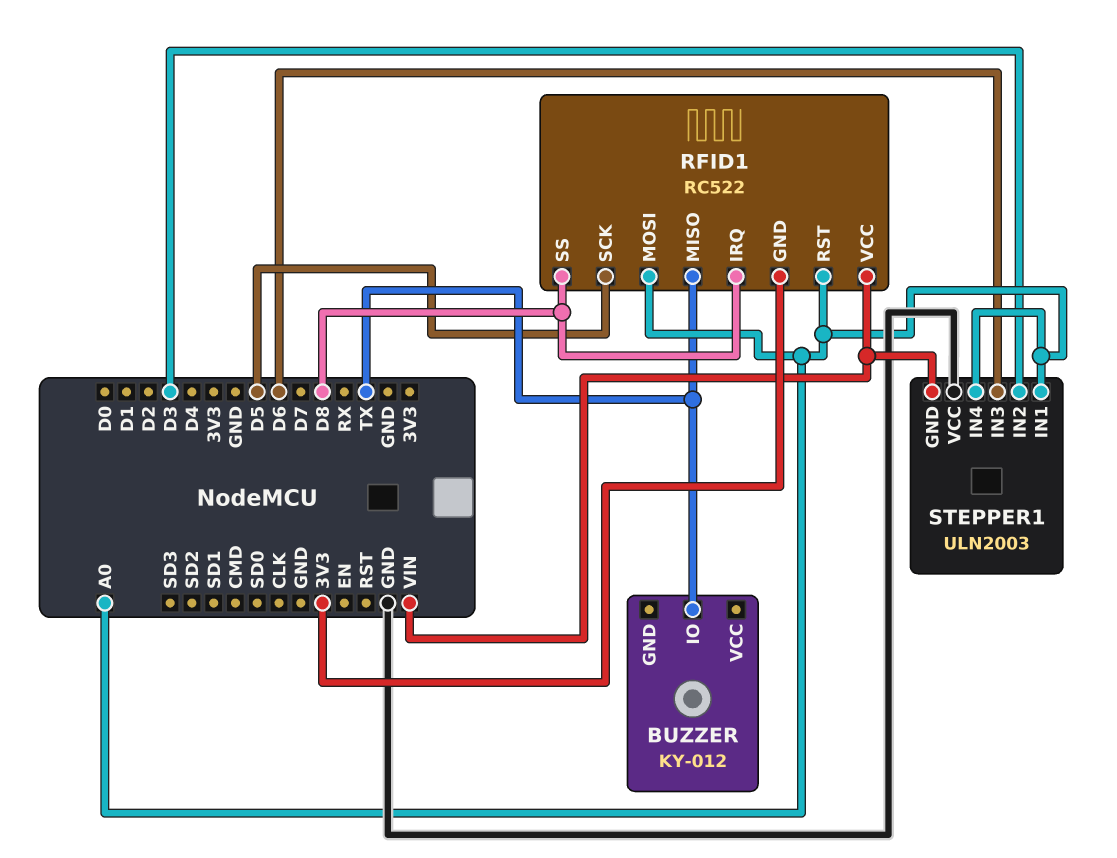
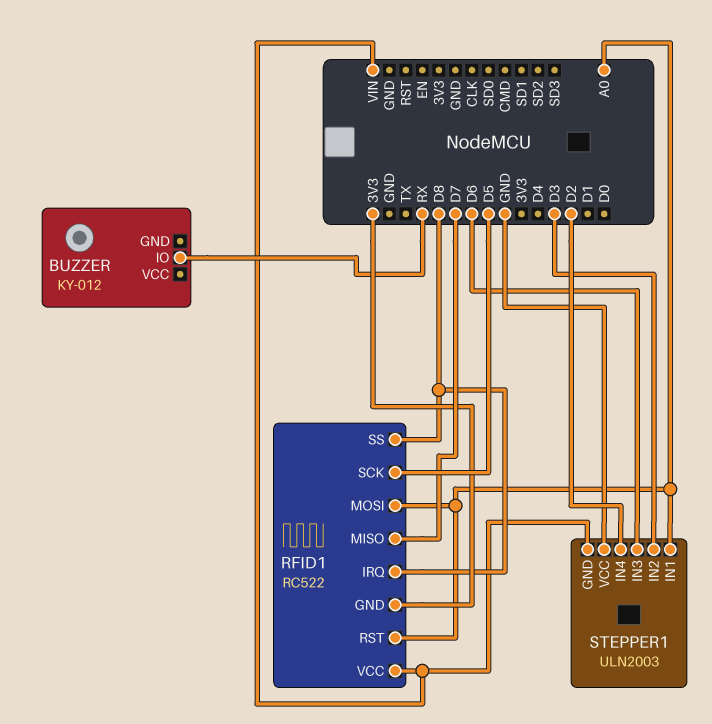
BUZZER pin IO: TX -> RX
RFID1 pin MISO: TX -> D7
STEPPER1 pin IN4: A0 -> D2

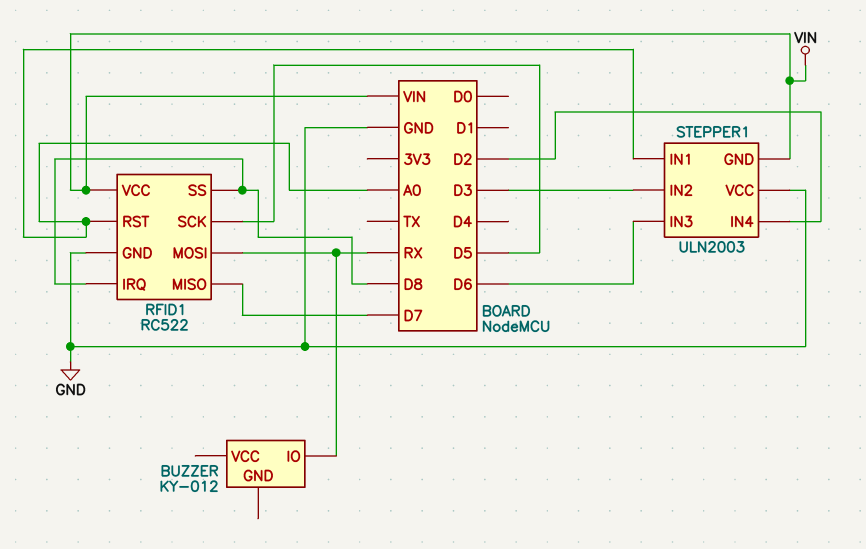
RFID1 pin GND: 3V3 -> GND
RFID1 pin MOSI: A0 -> RX

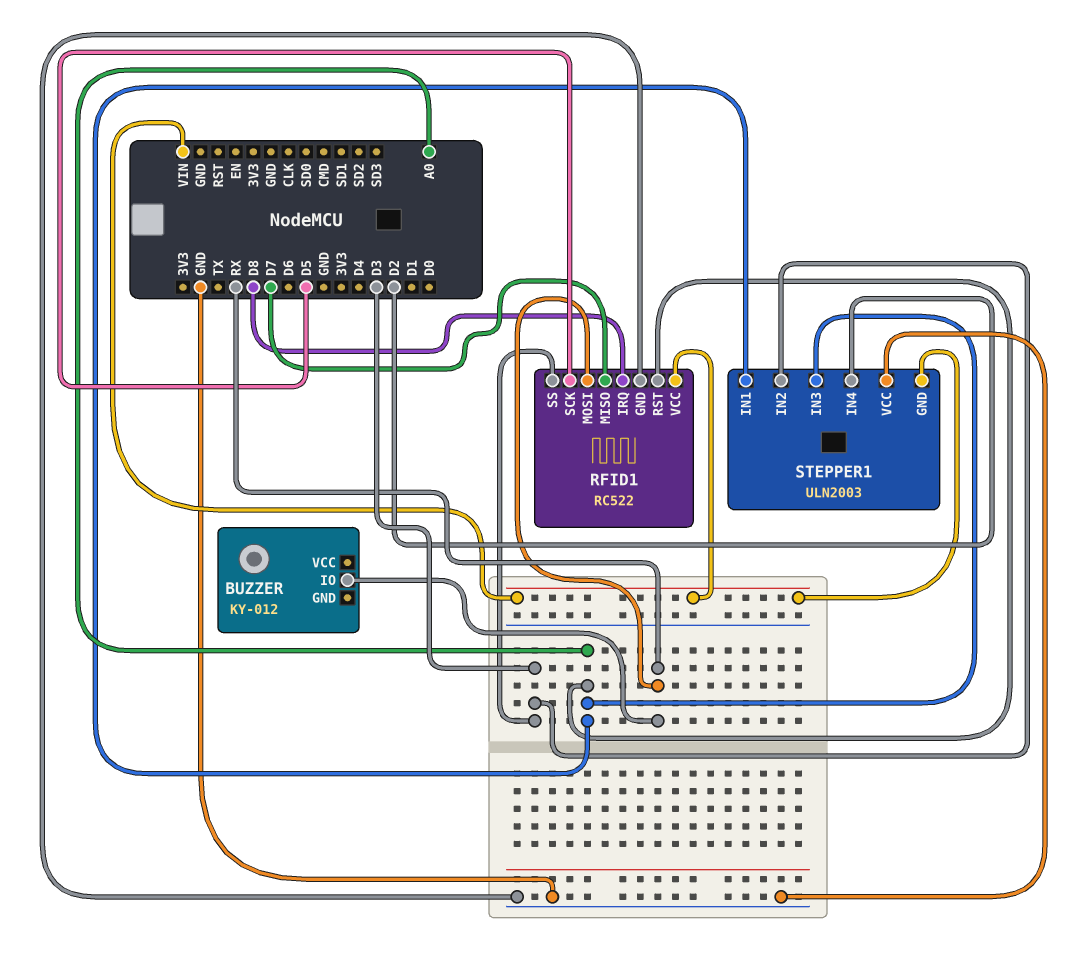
RFID1 pin SS: D8 -> D3
STEPPER1 pin IN3: D6 -> A0

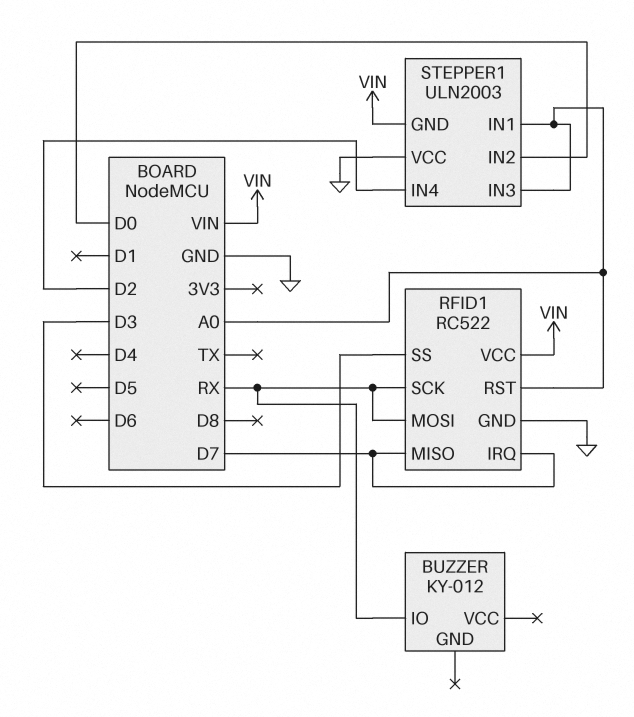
RFID1 pin IRQ: D8 -> D7
RFID1 pin SCK: D5 -> RX
STEPPER1 pin IN2: D3 -> D0

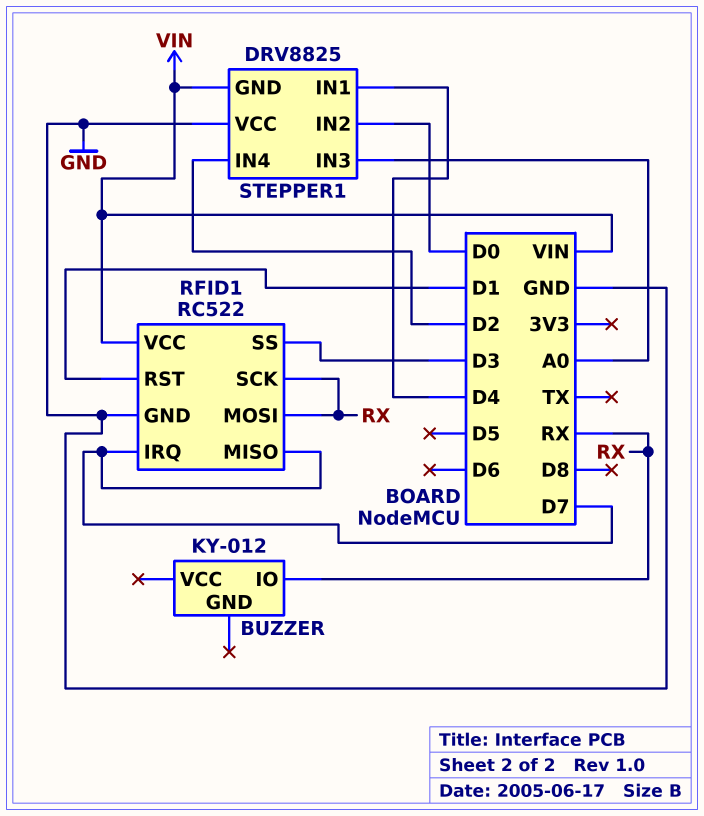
RFID1 pin RST: A0 -> D1
STEPPER1: ULN2003 -> DRV8825
STEPPER1 pin IN1: A0 -> D4

